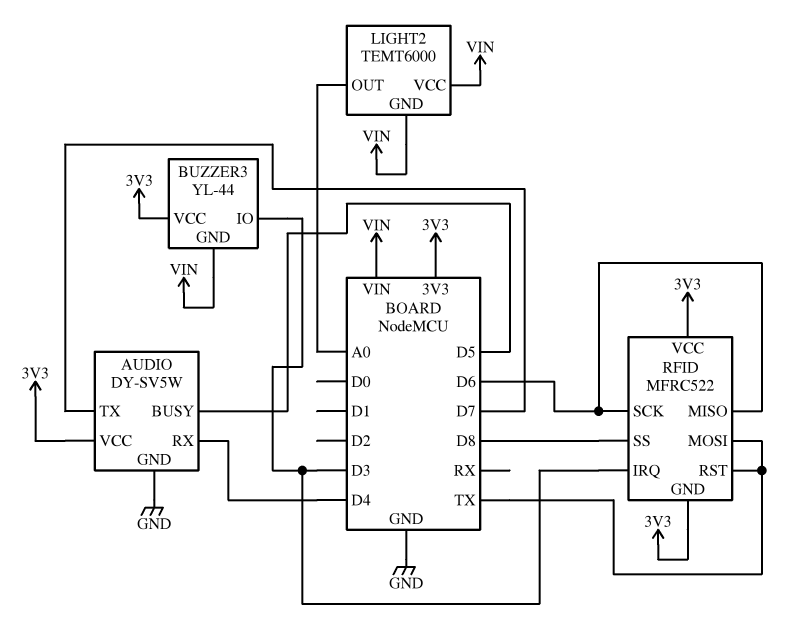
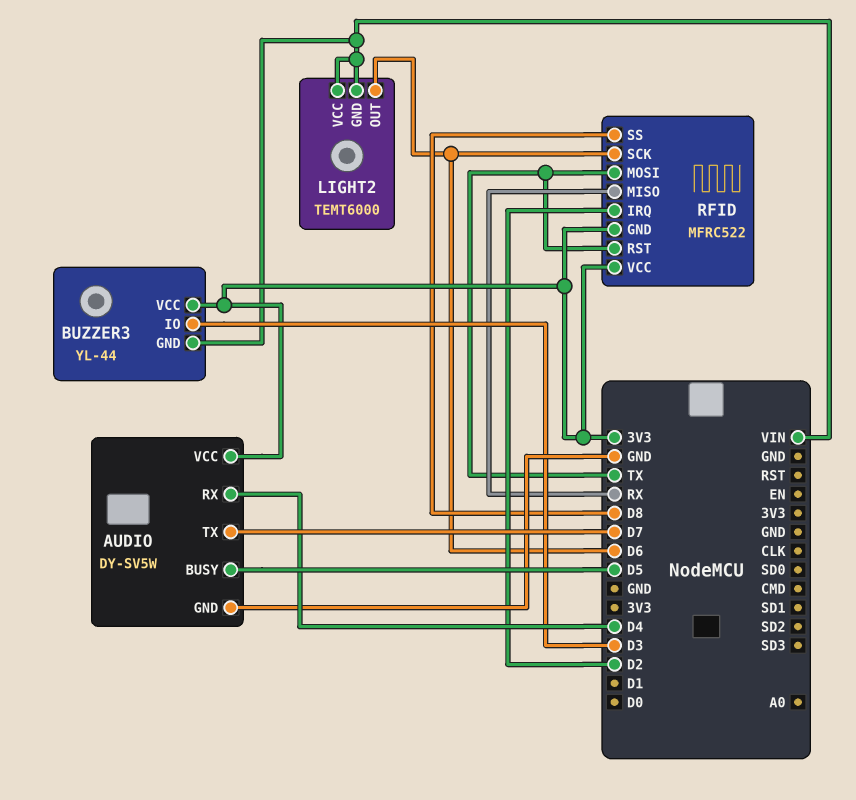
LIGHT2 pin OUT: A0 -> D6
RFID pin IRQ: D3 -> D2
RFID pin MISO: D6 -> RX

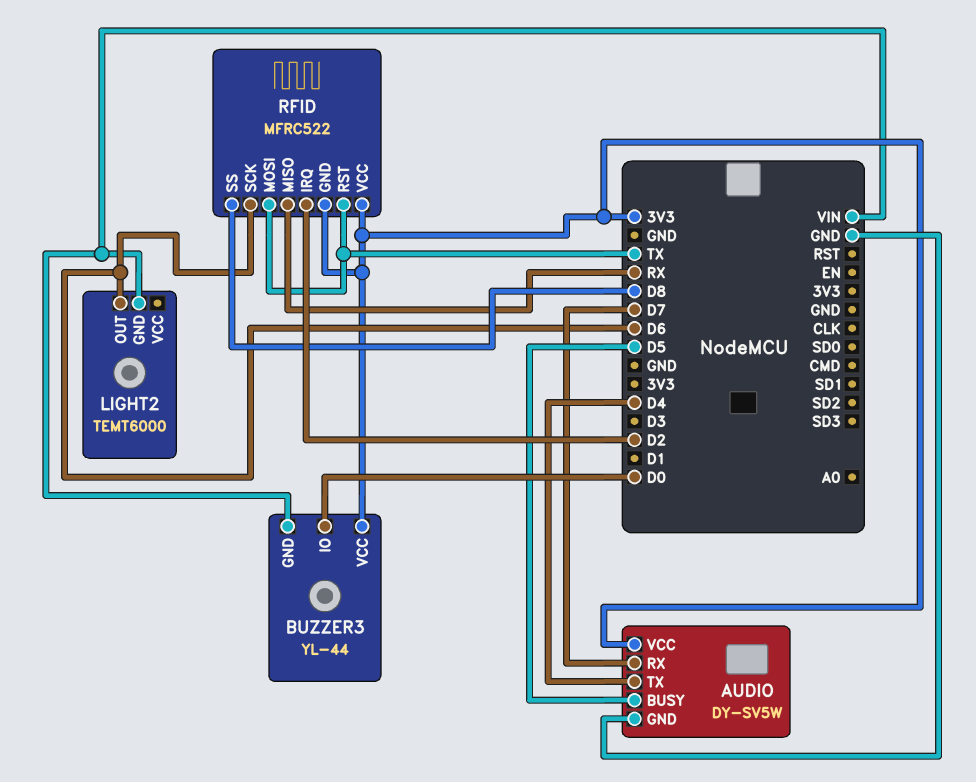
AUDIO pin RX: D4 -> D7
AUDIO pin TX: D7 -> D4
BUZZER3 pin IO: D3 -> D0
LIGHT2 pin VCC: VIN -> none

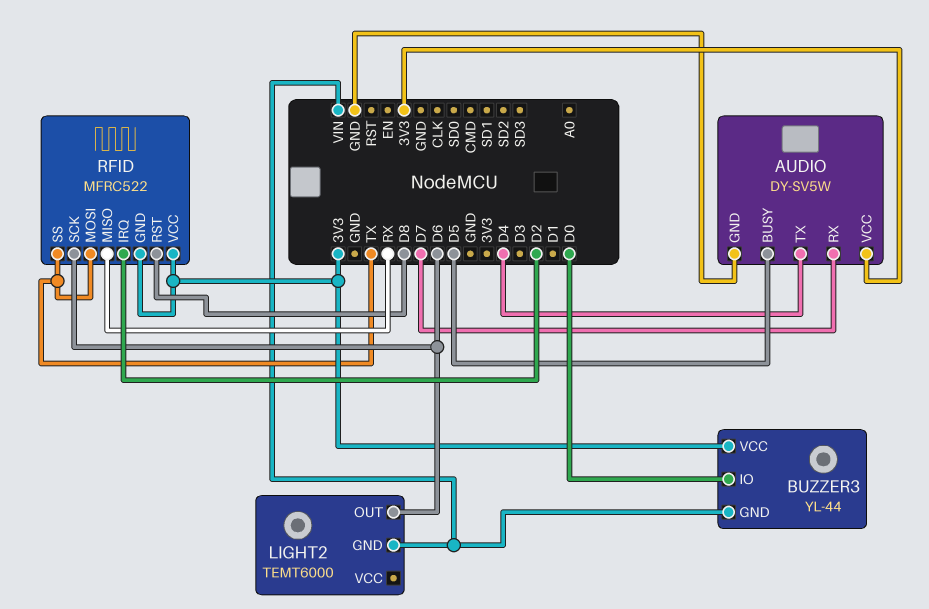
RFID pin RST: TX -> D8
RFID pin SS: D8 -> TX

